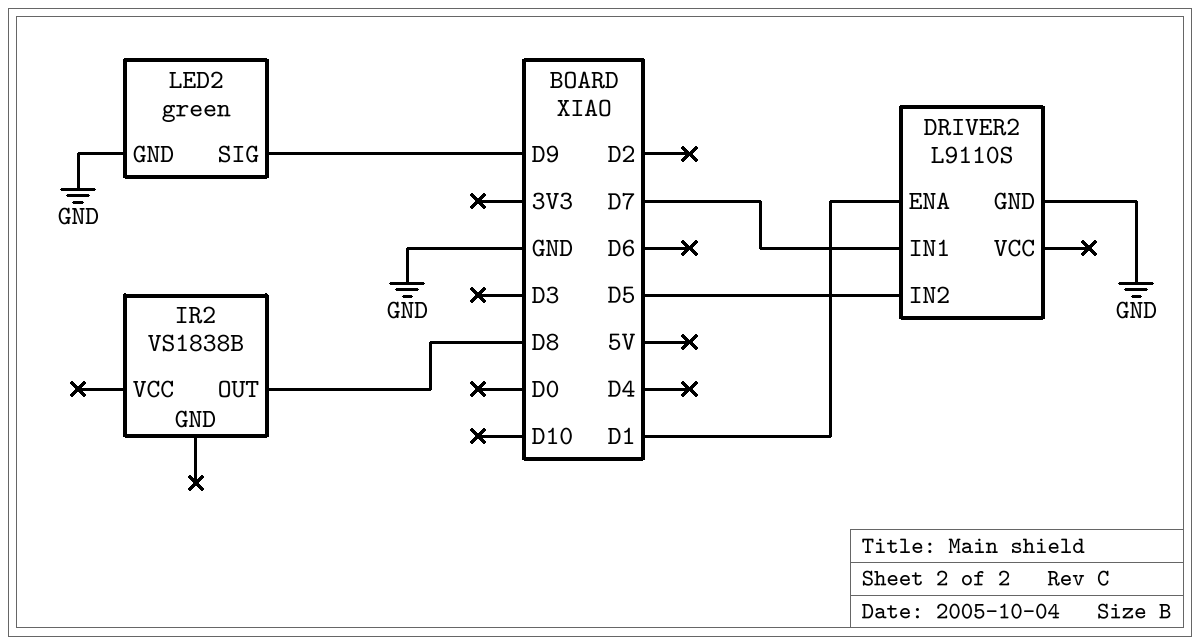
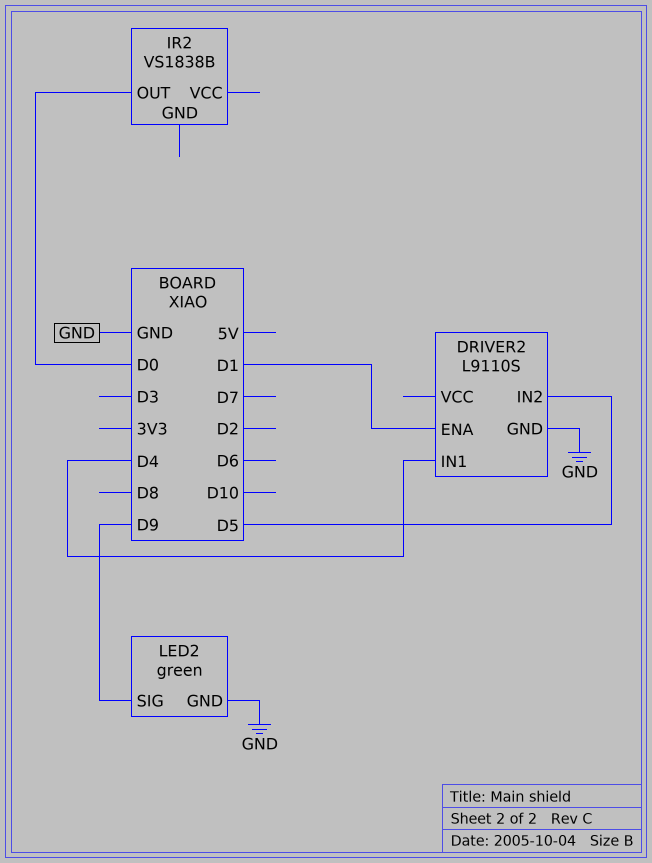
DRIVER2 pin IN1: D7 -> D4
IR2 pin OUT: D8 -> D0

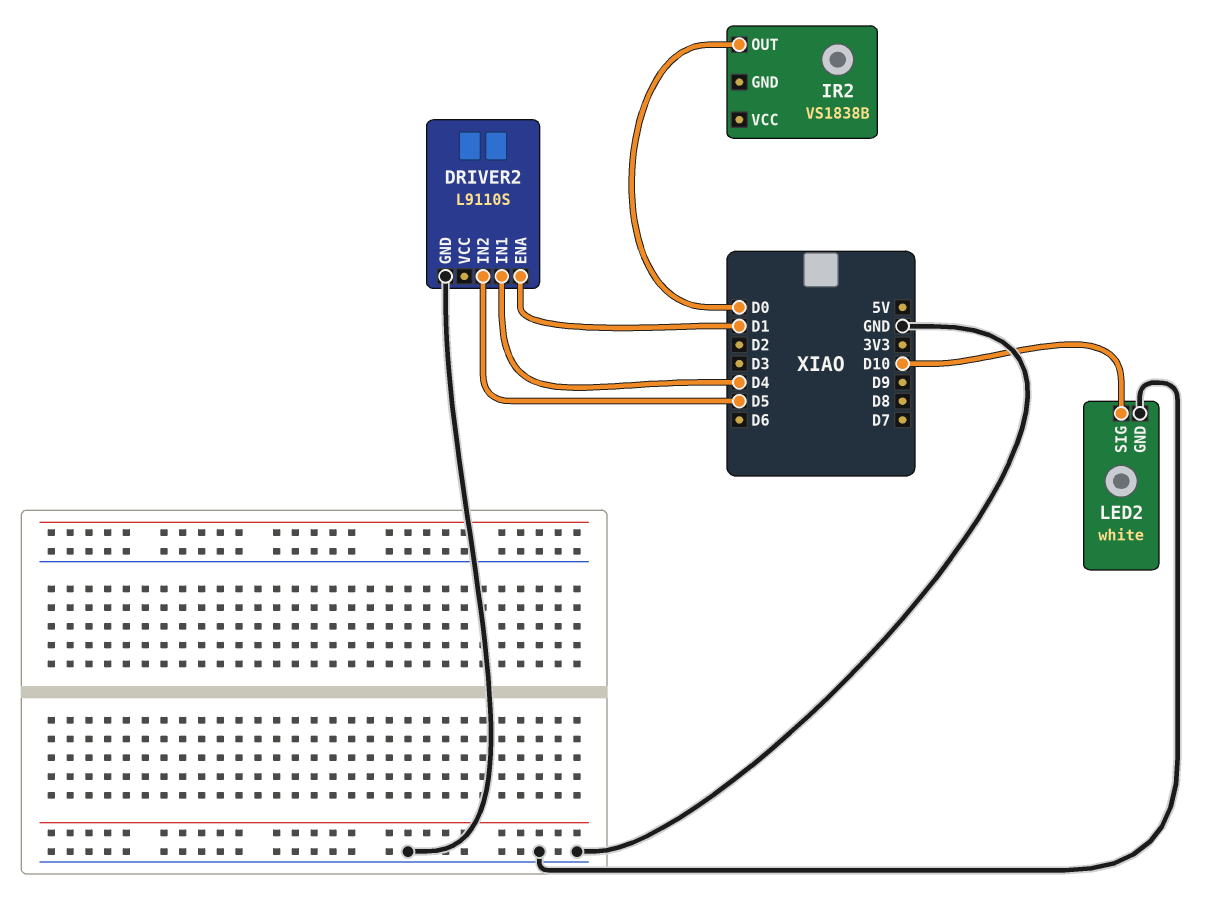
LED2: green -> white
LED2 pin SIG: D9 -> D10

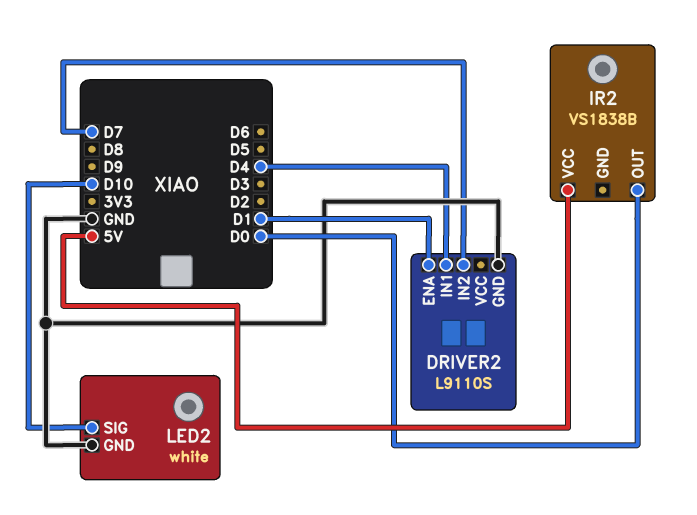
DRIVER2 pin IN2: D5 -> D7
IR2 pin VCC: none -> 5V

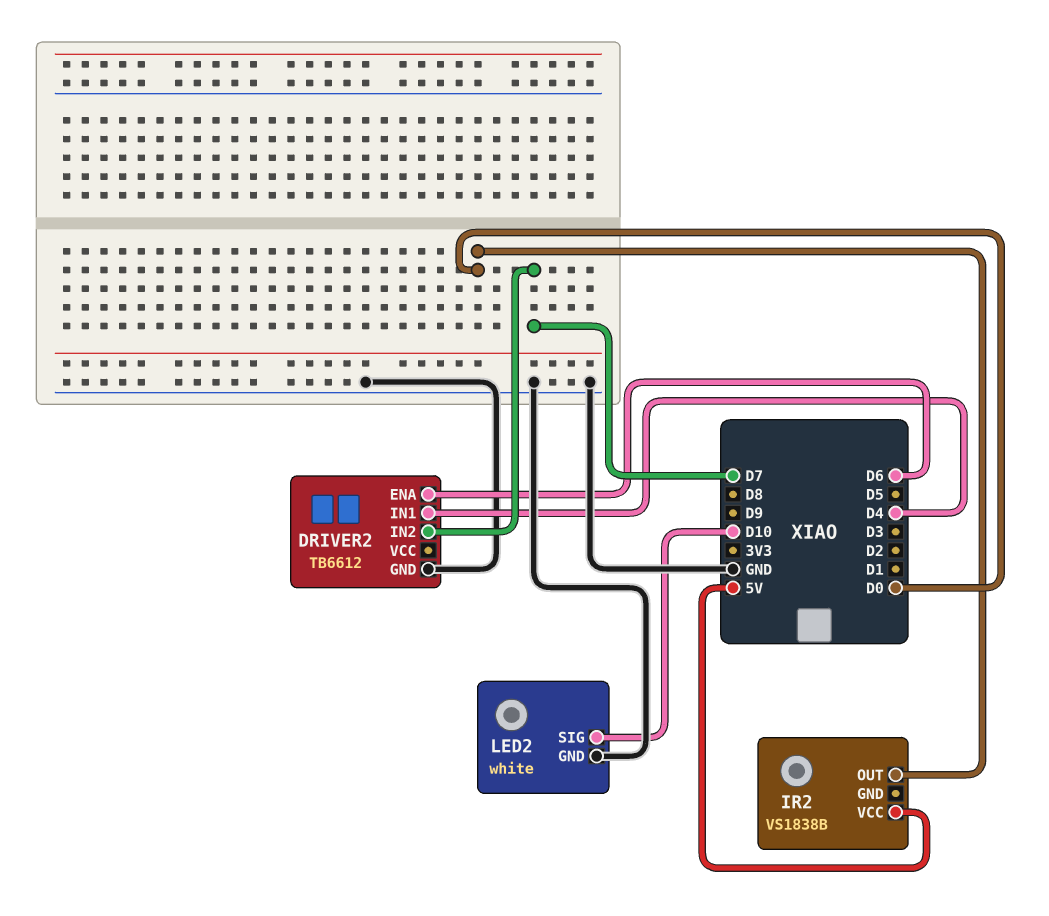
DRIVER2: L9110S -> TB6612
DRIVER2 pin ENA: D1 -> D6

